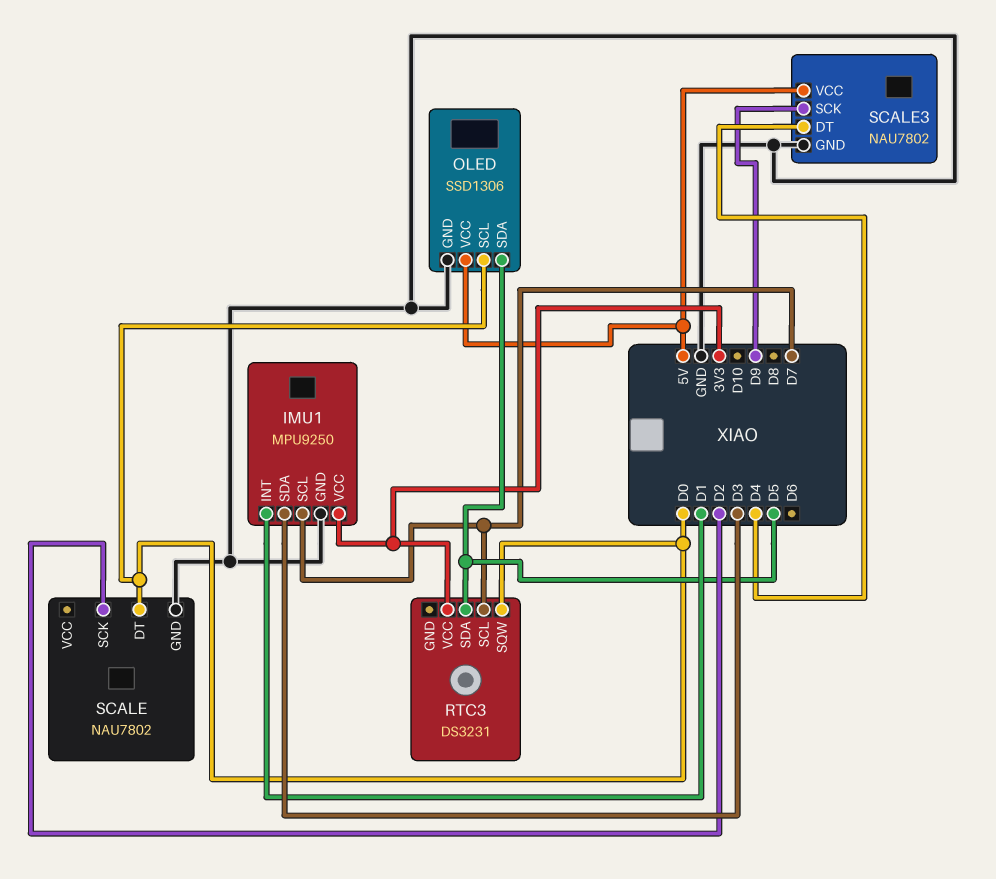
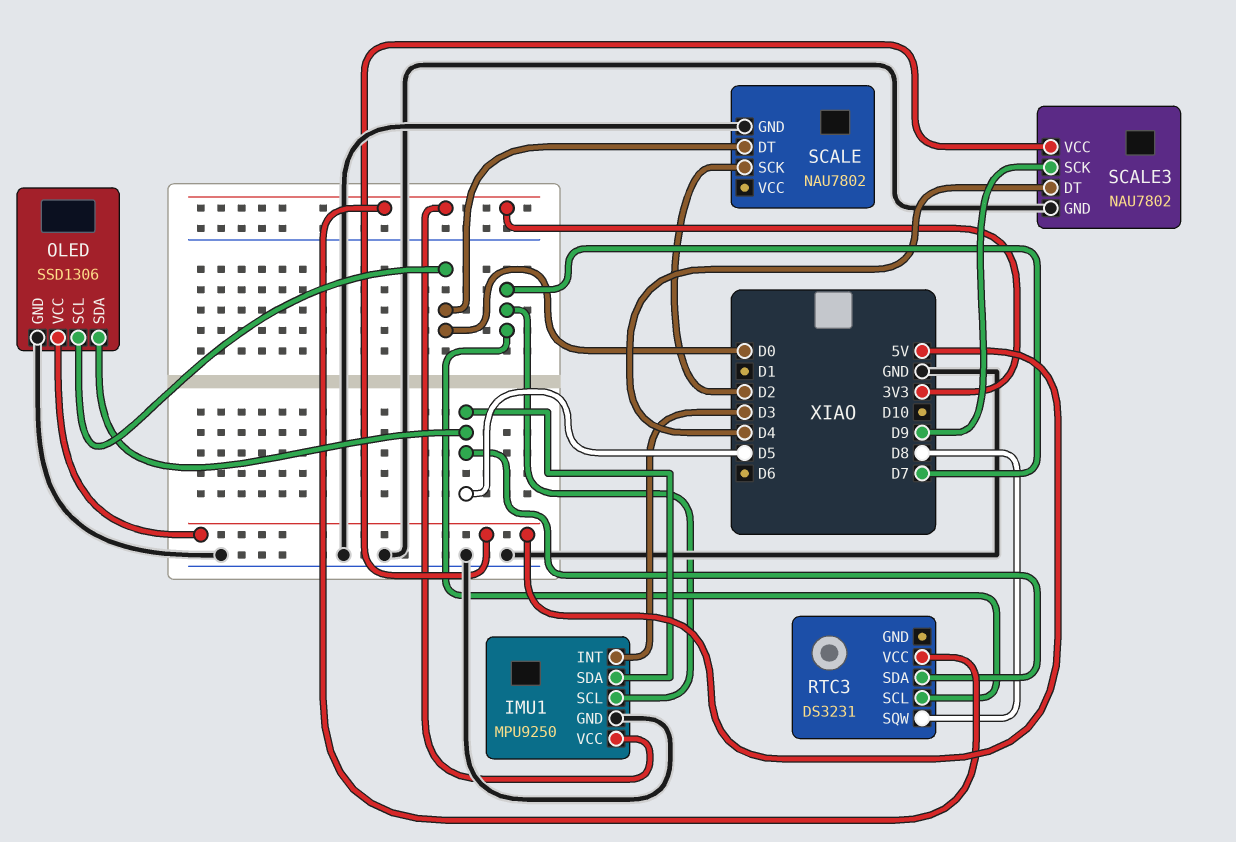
IMU1 pin INT: D1 -> D3
IMU1 pin SDA: D3 -> D5
RTC3 pin SQW: D0 -> D8

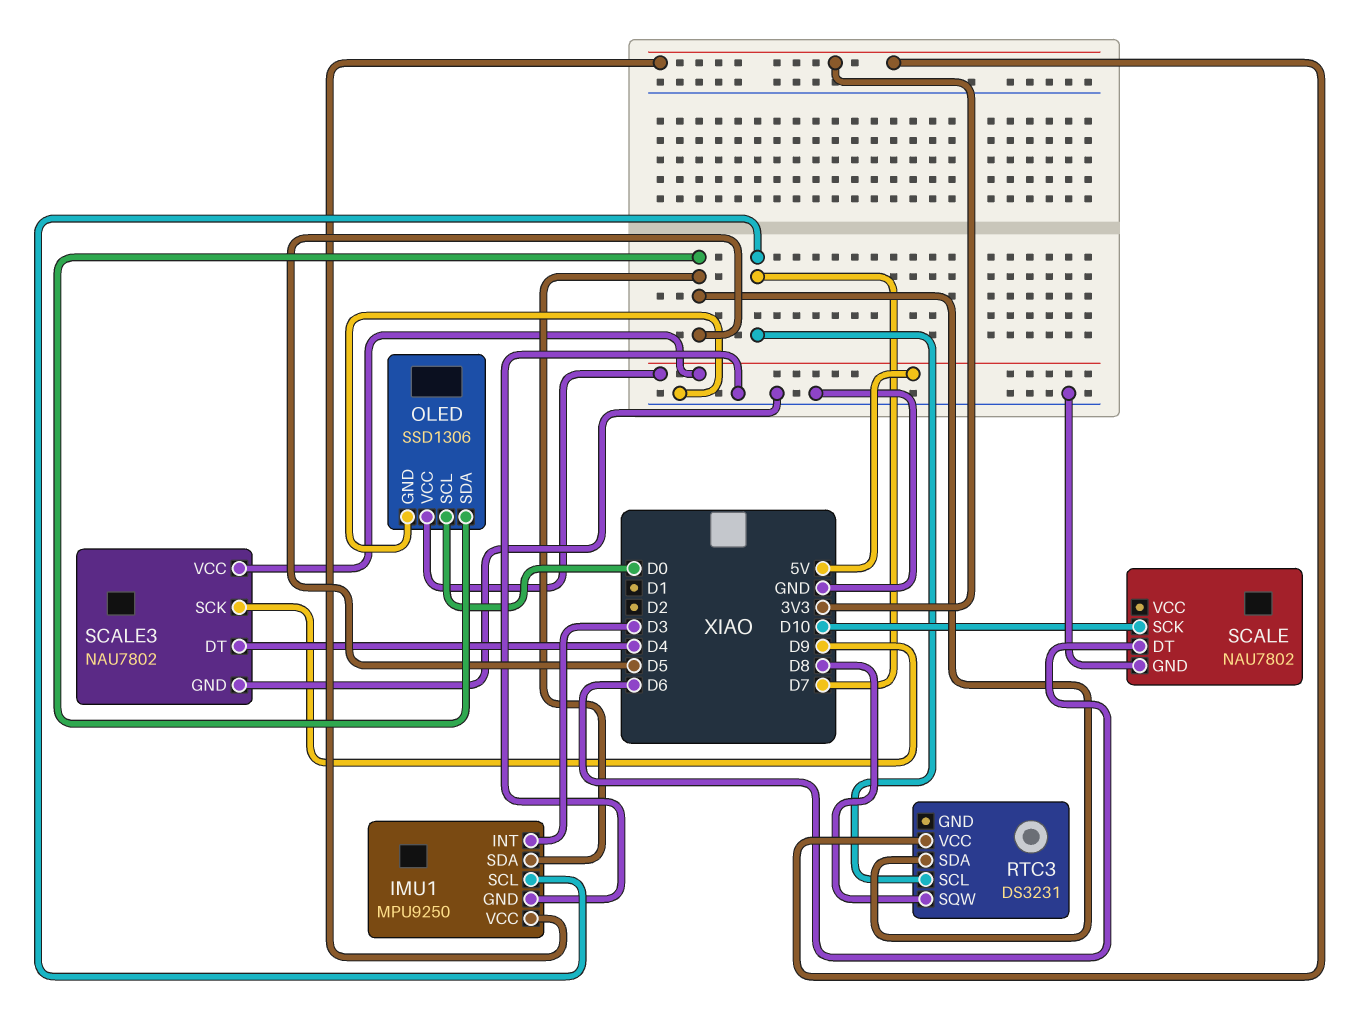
SCALE pin DT: D0 -> D6
SCALE pin SCK: D2 -> D10

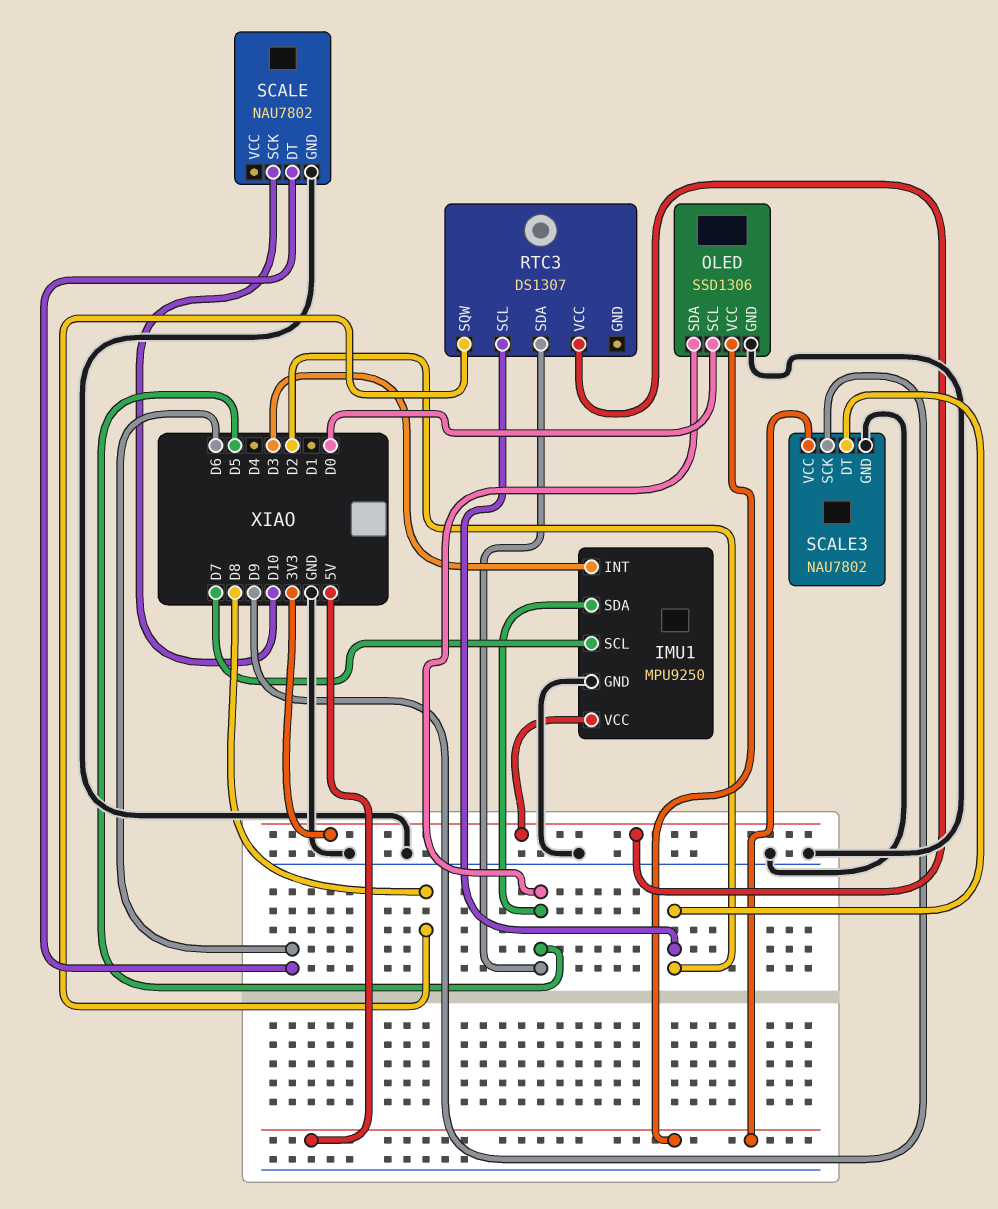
RTC3: DS3231 -> DS1307
RTC3 pin SCL: D7 -> D2
SCALE3 pin DT: D4 -> D2

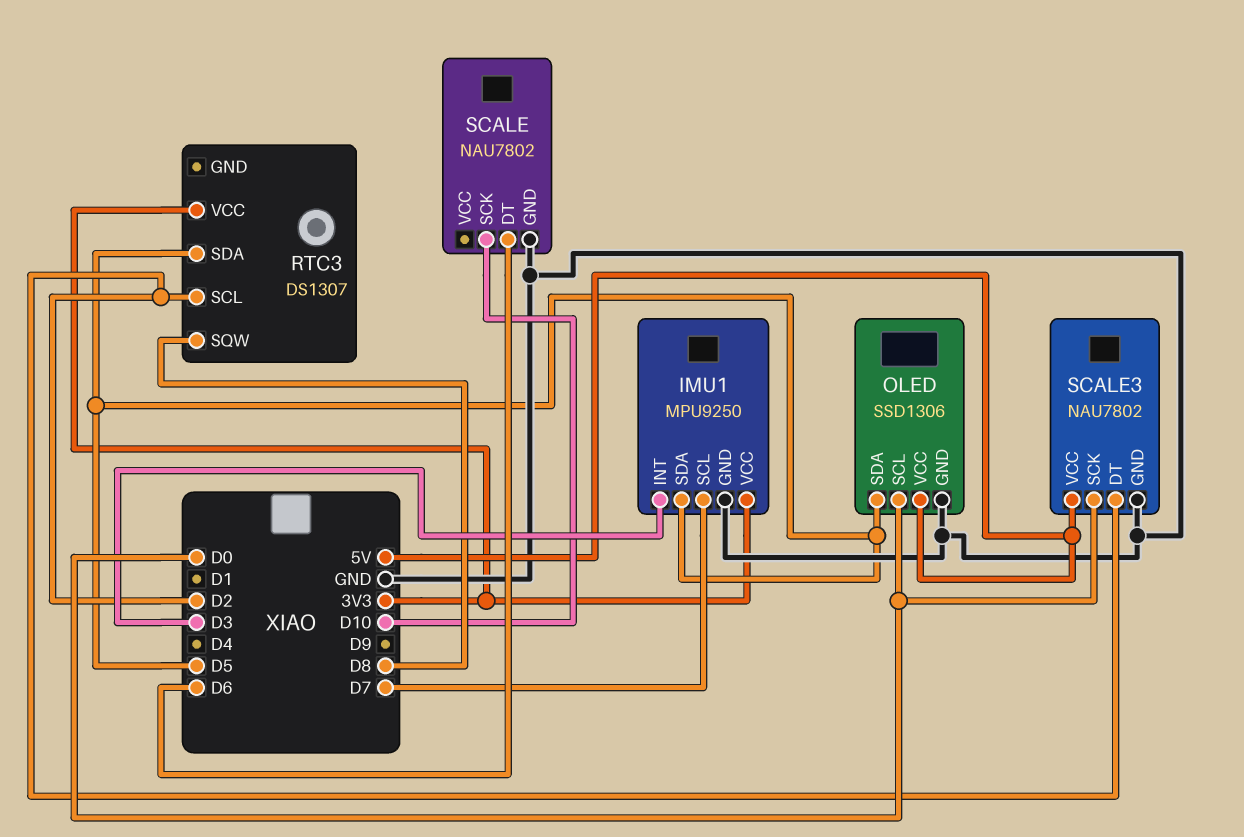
SCALE3 pin SCK: D9 -> D0

